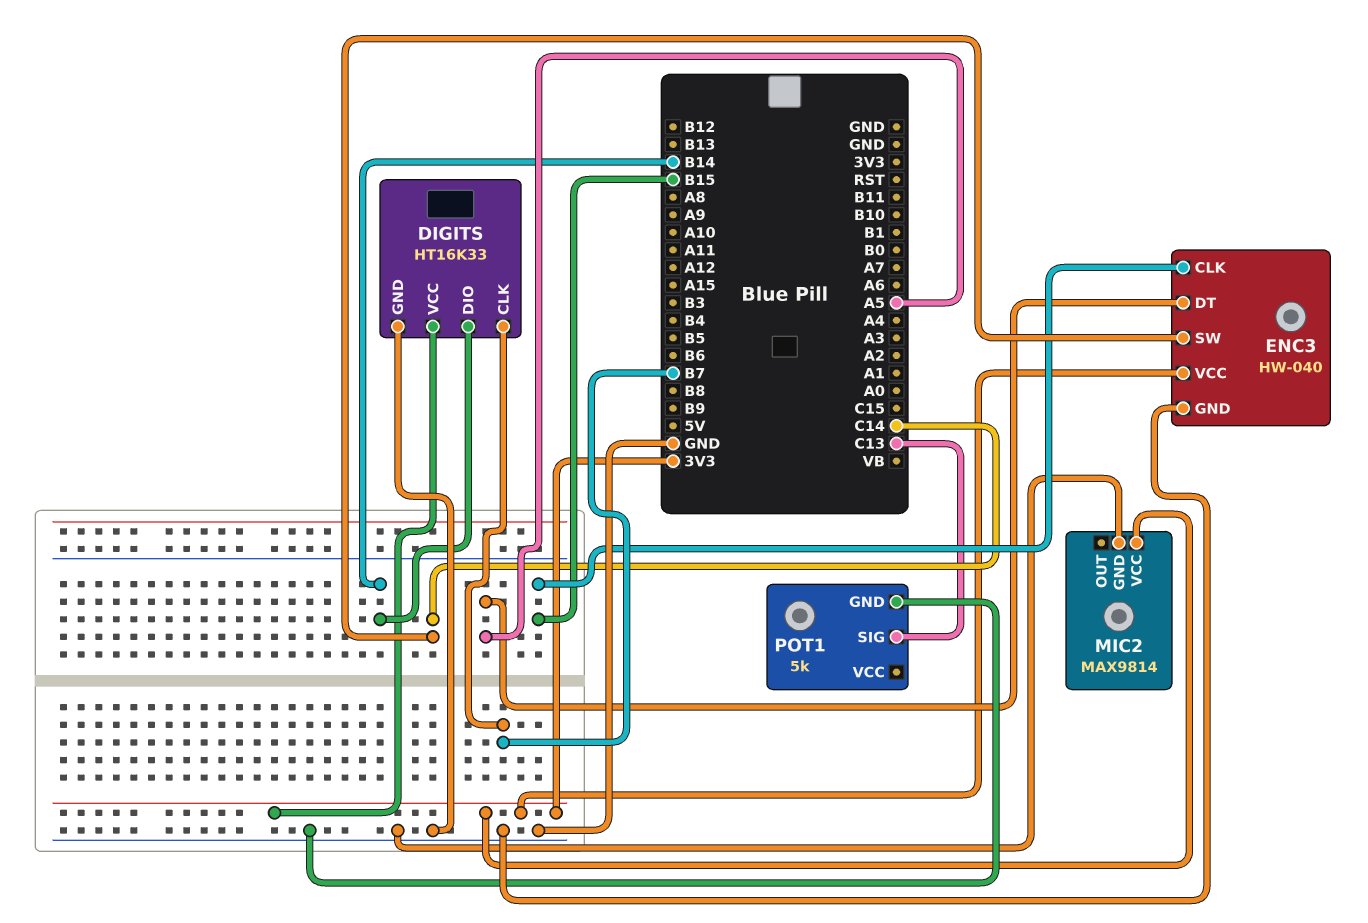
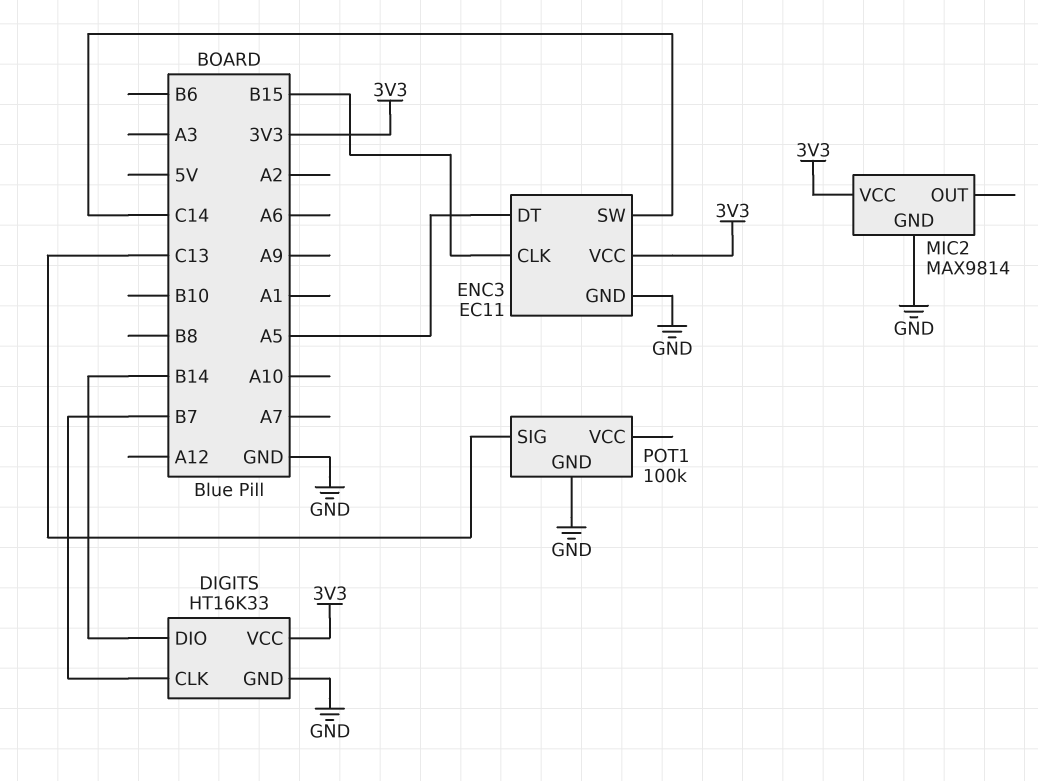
ENC3: HW-040 -> EC11
POT1: 5k -> 100k

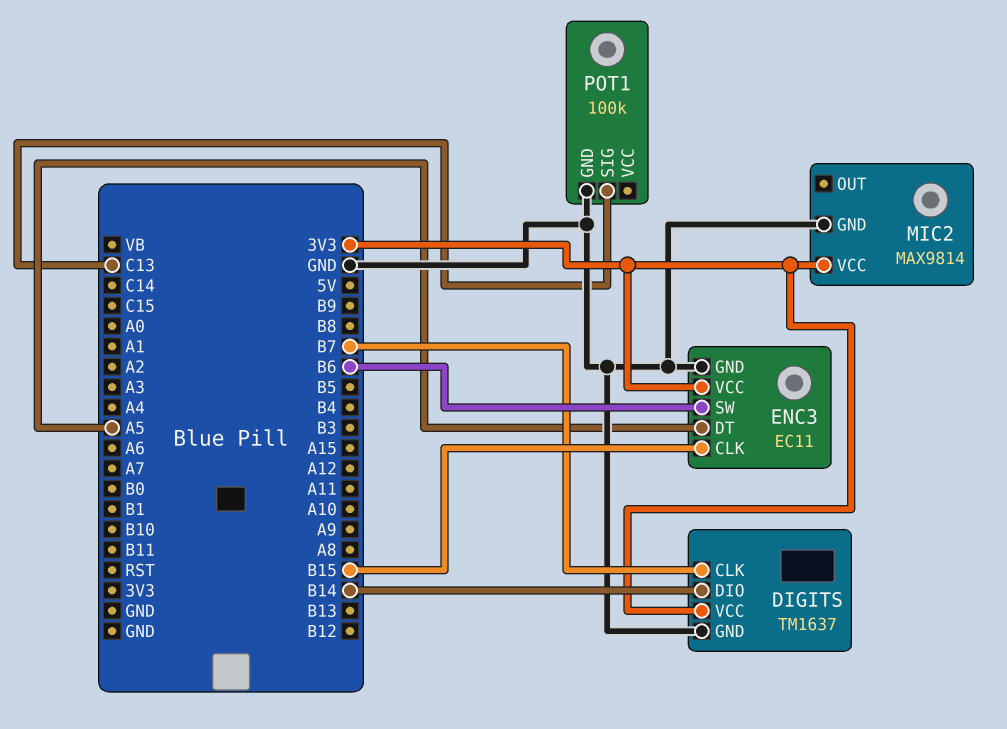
DIGITS: HT16K33 -> TM1637
ENC3 pin SW: C14 -> B6

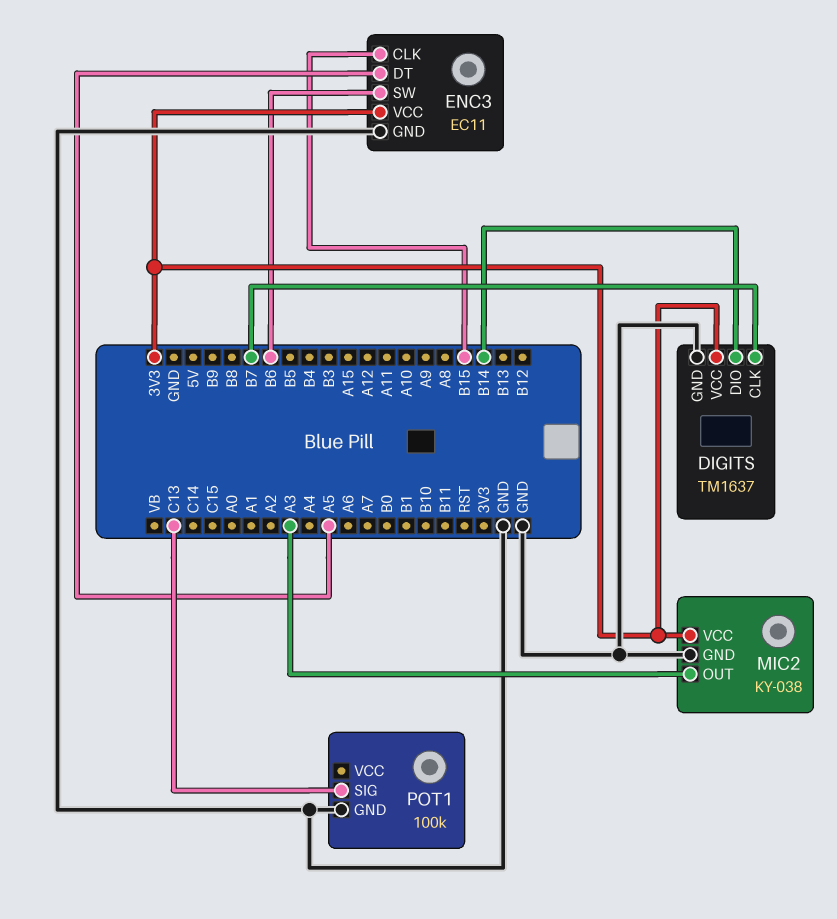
MIC2: MAX9814 -> KY-038
MIC2 pin OUT: none -> A3

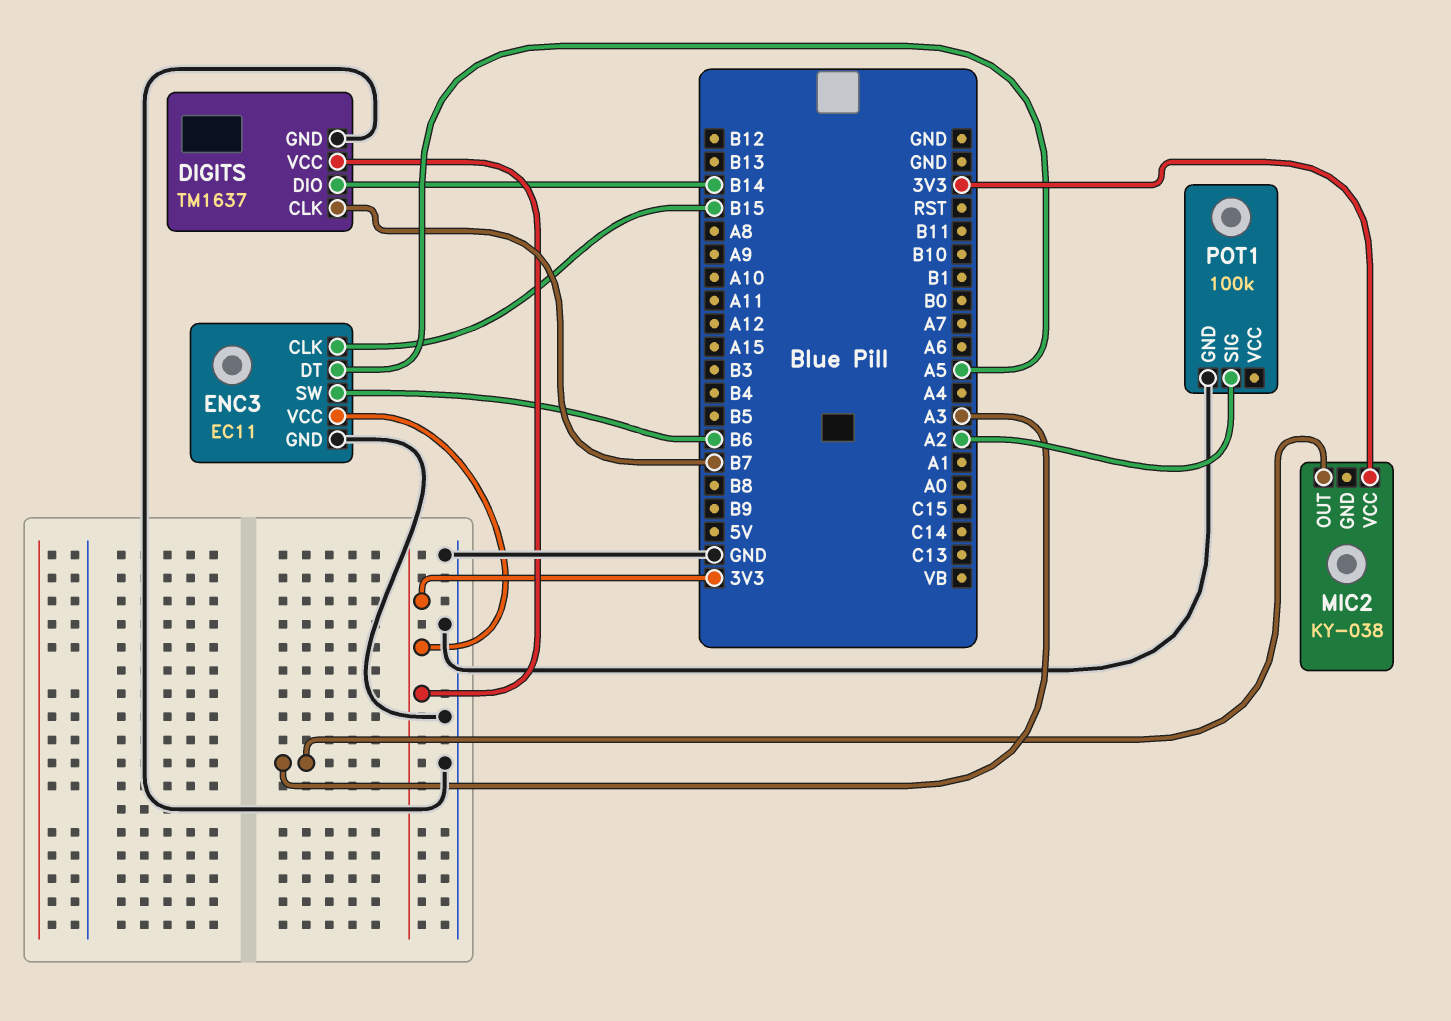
MIC2 pin GND: GND -> none
POT1 pin SIG: C13 -> A2

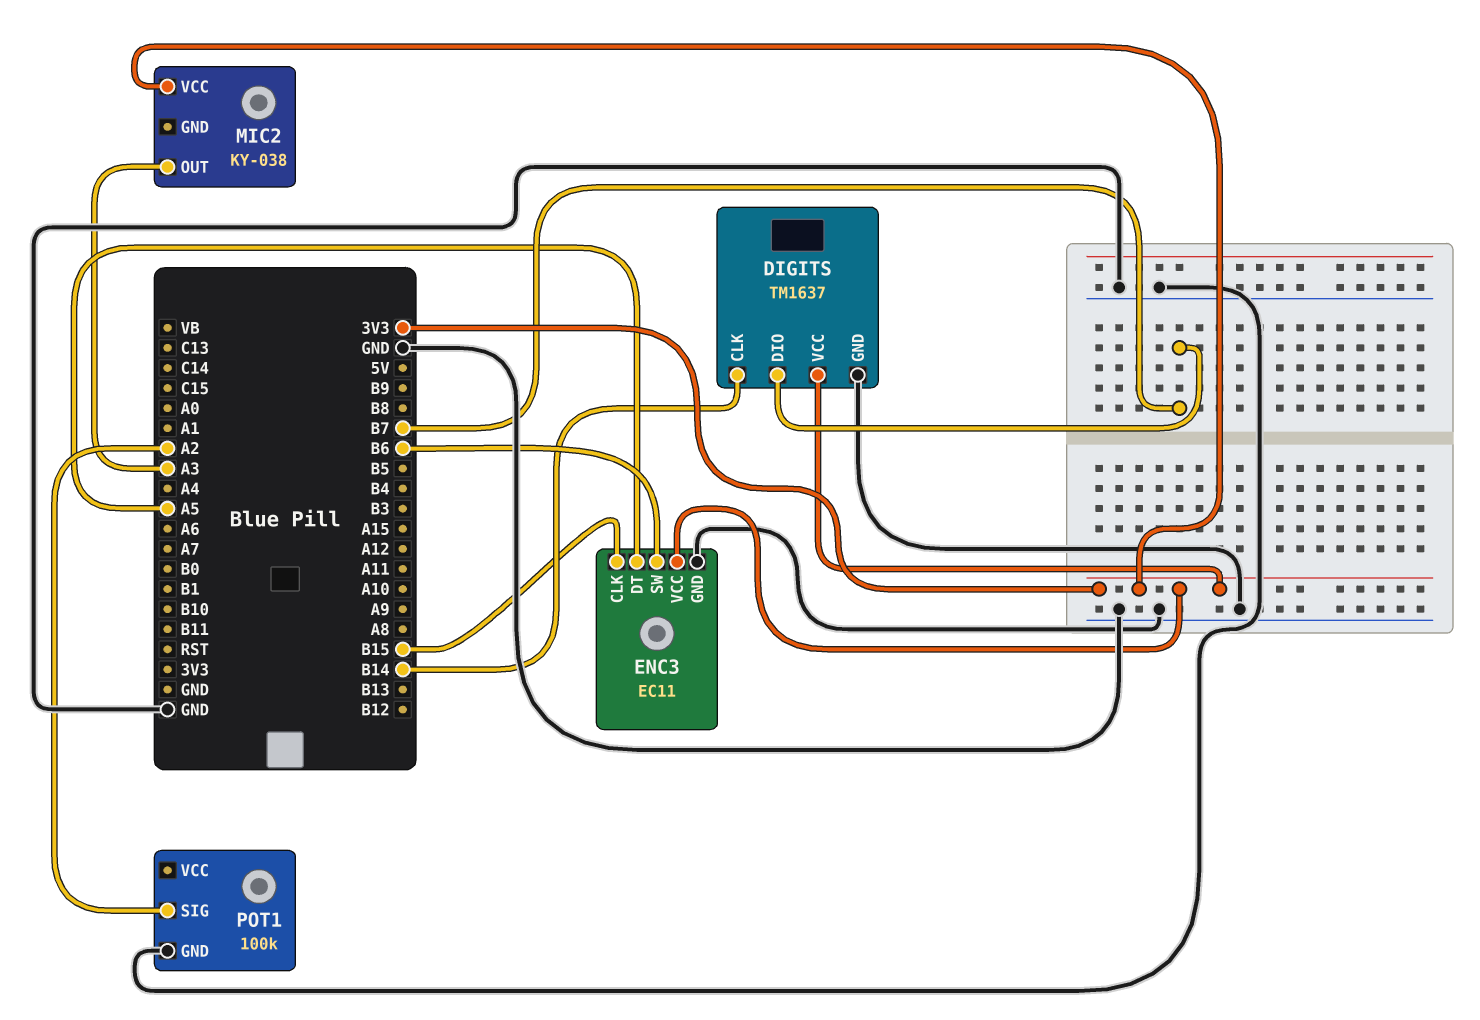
DIGITS pin CLK: B7 -> B14
DIGITS pin DIO: B14 -> B7

